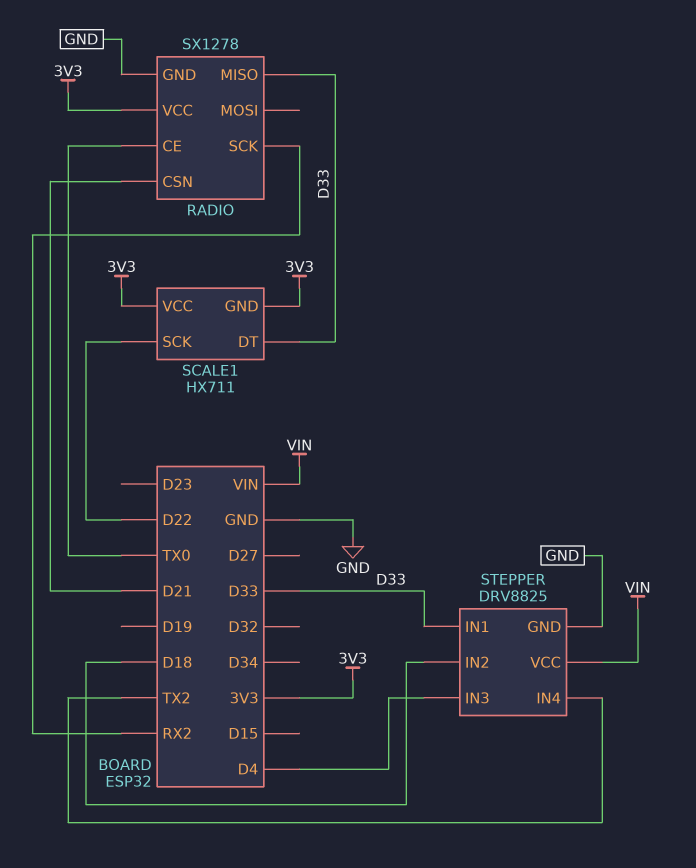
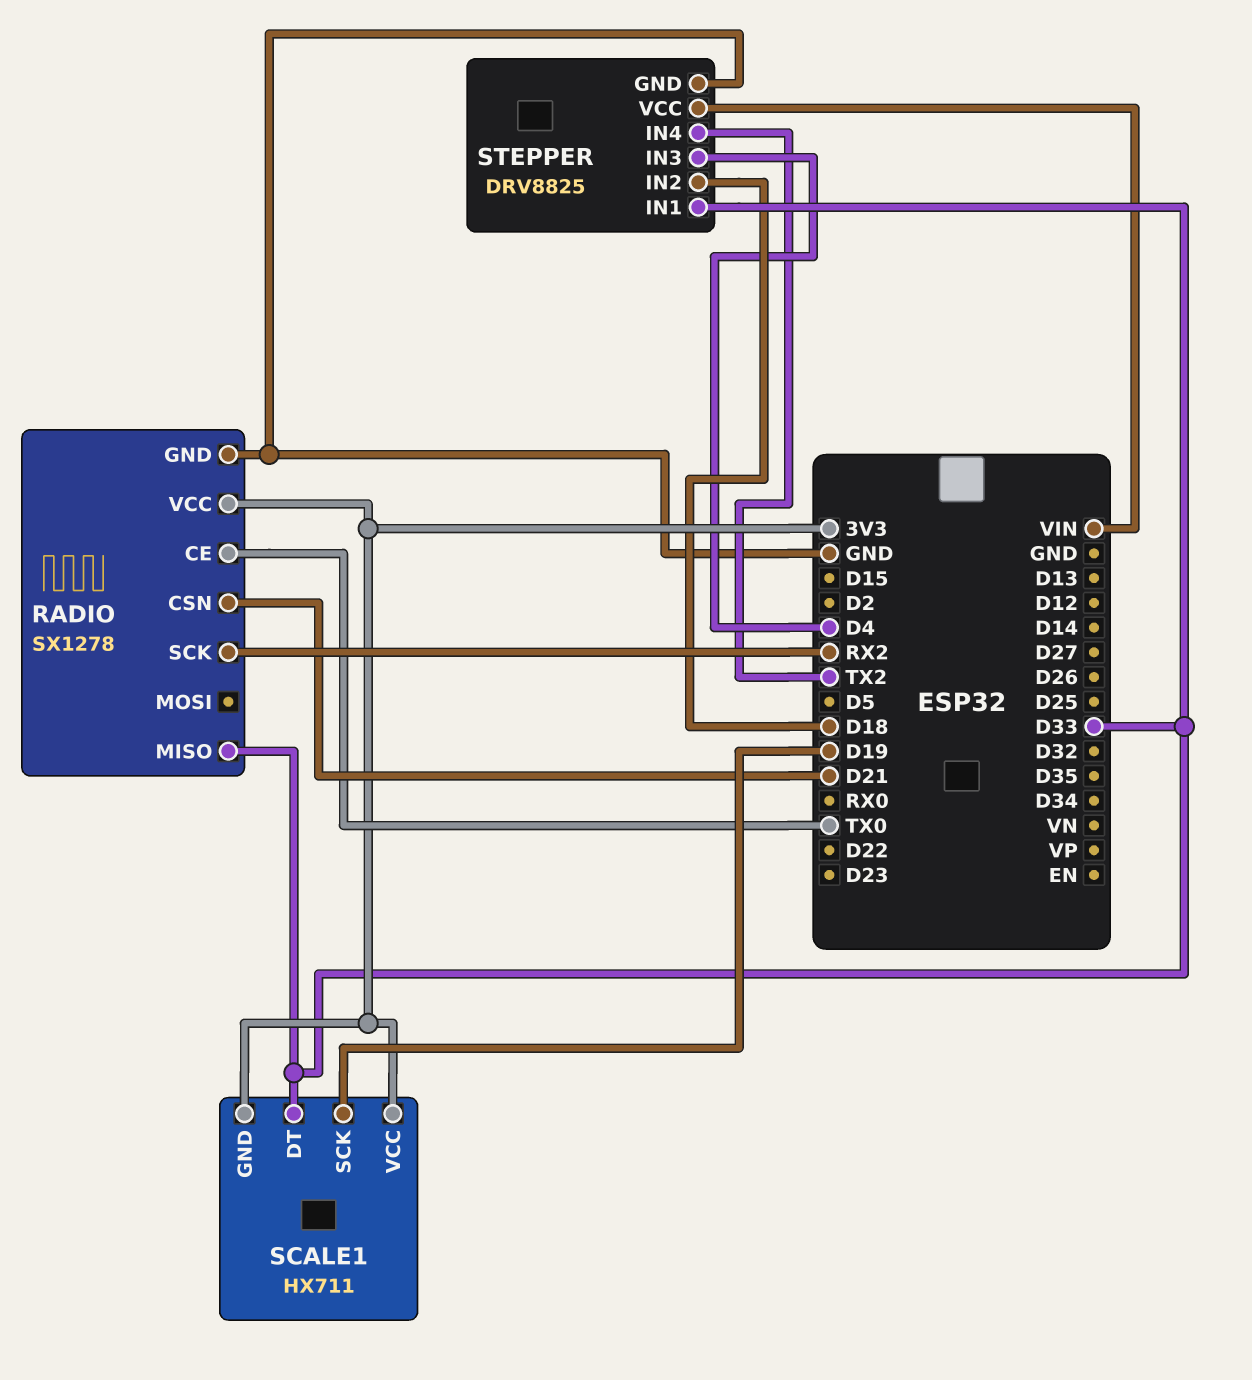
SCALE1 pin SCK: D22 -> D19

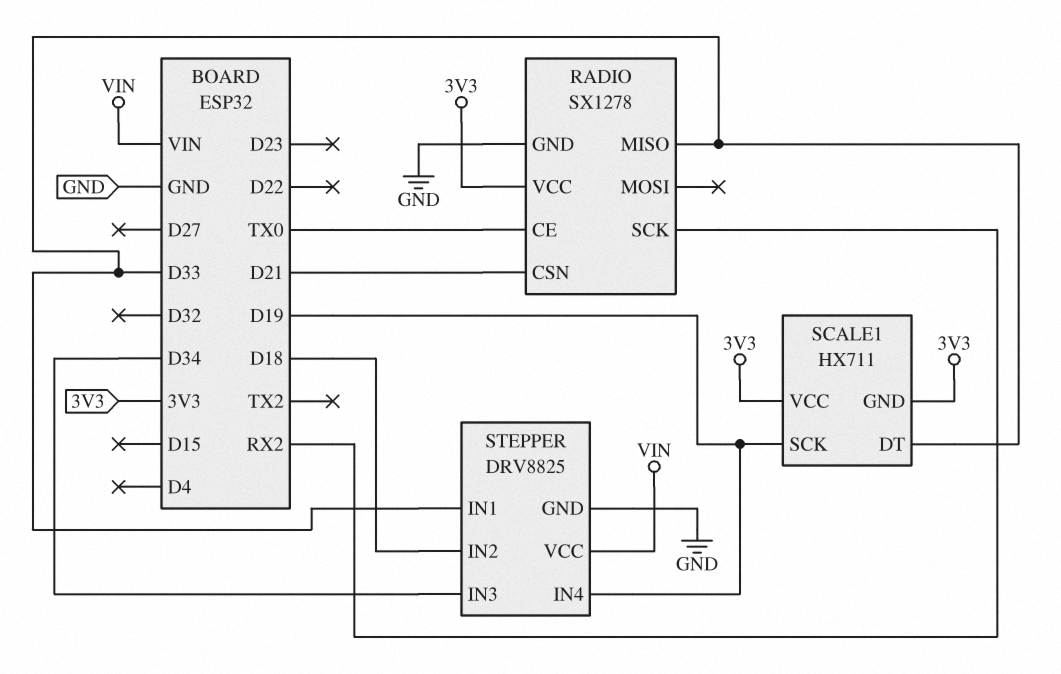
STEPPER pin IN3: D4 -> D34
STEPPER pin IN4: TX2 -> D19

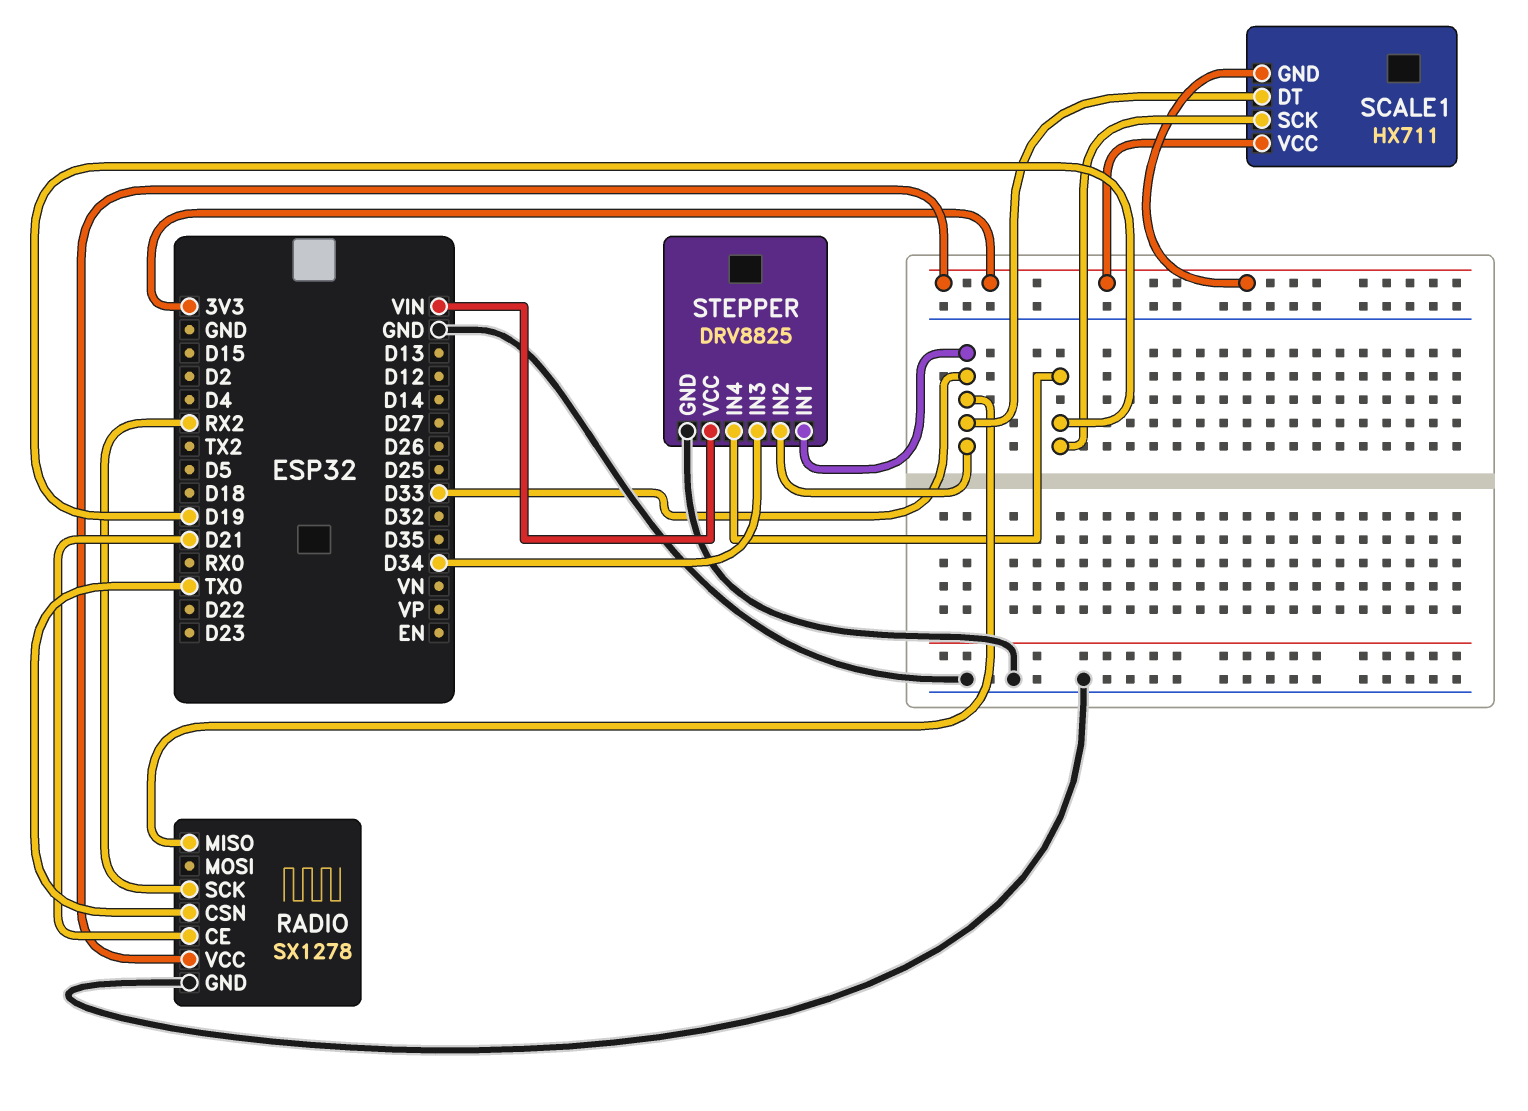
RADIO pin CE: TX0 -> D21
RADIO pin CSN: D21 -> TX0
STEPPER pin IN2: D18 -> D33

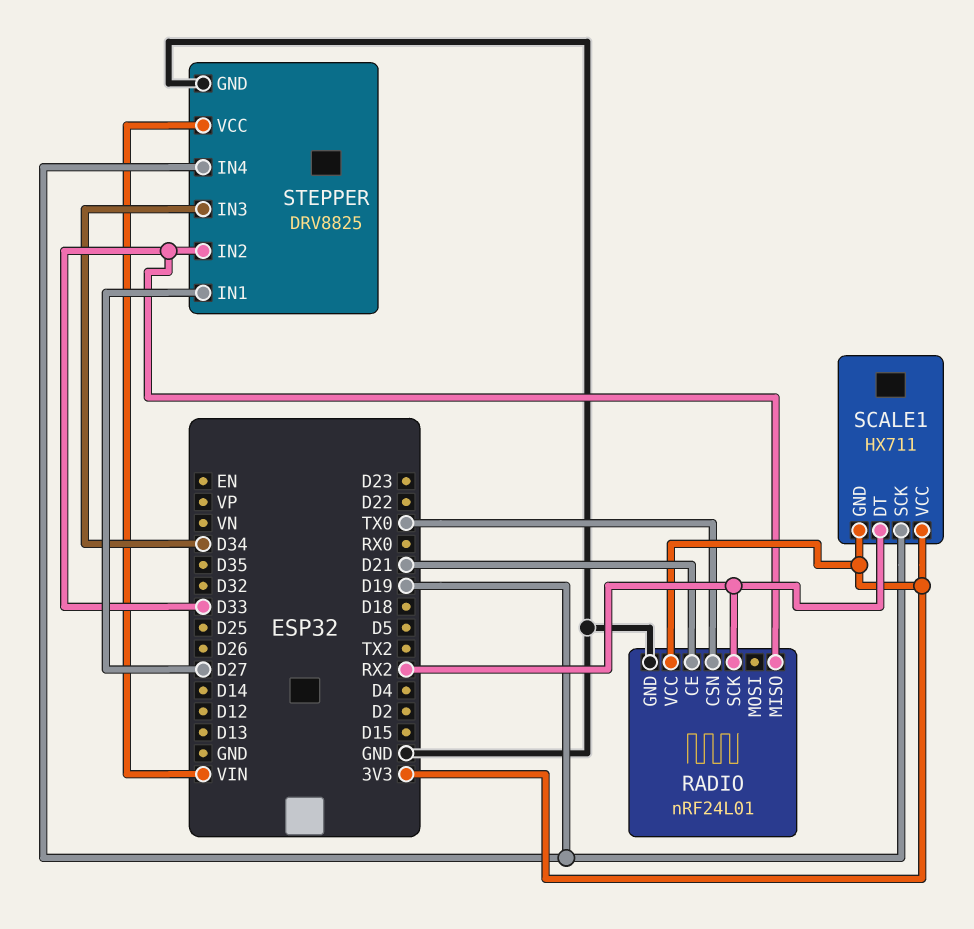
RADIO: SX1278 -> nRF24L01
SCALE1 pin DT: D33 -> RX2
STEPPER pin IN1: D33 -> D27

